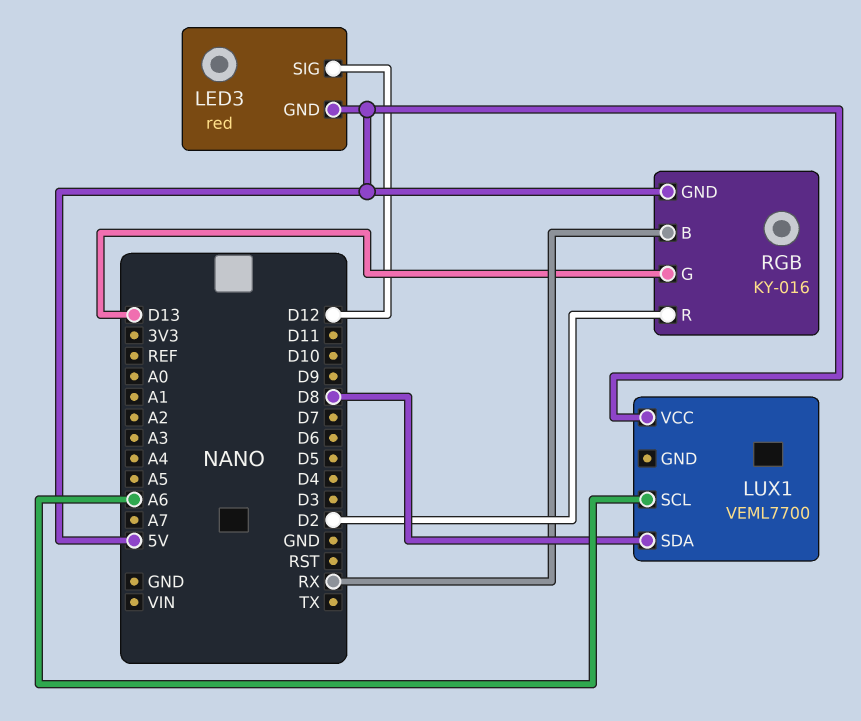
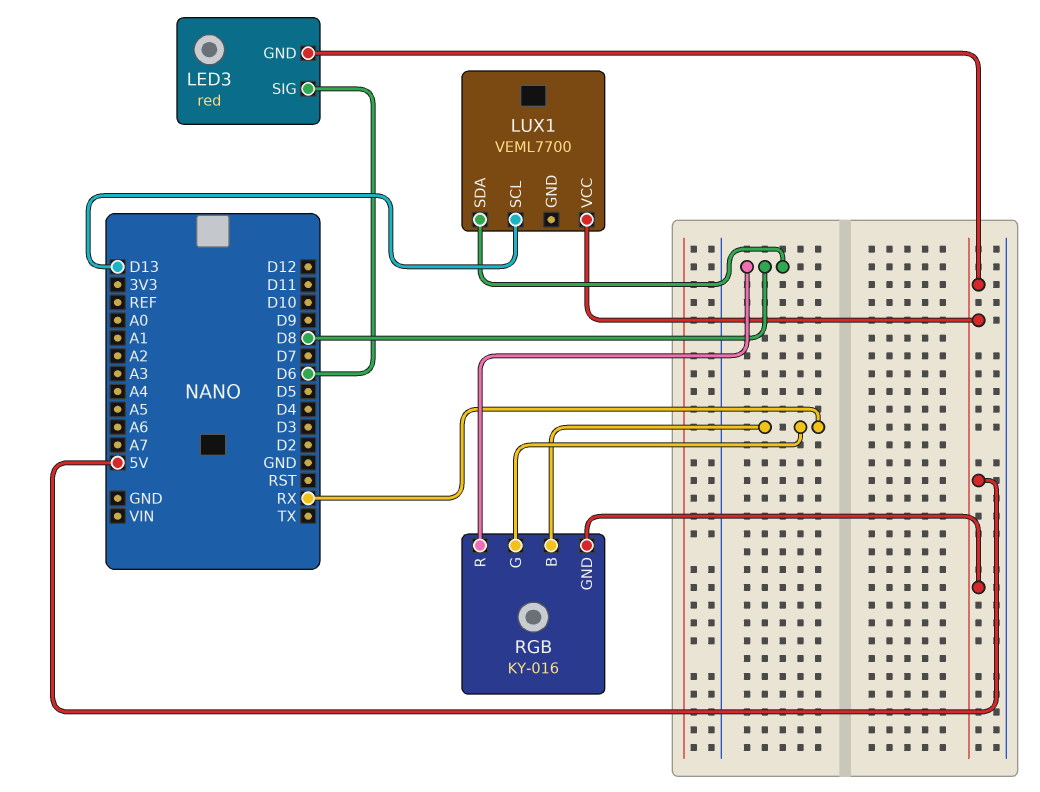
LED3 pin SIG: D12 -> D6
LUX1 pin SCL: A6 -> D13
RGB pin G: D13 -> RX
RGB pin R: D2 -> D8

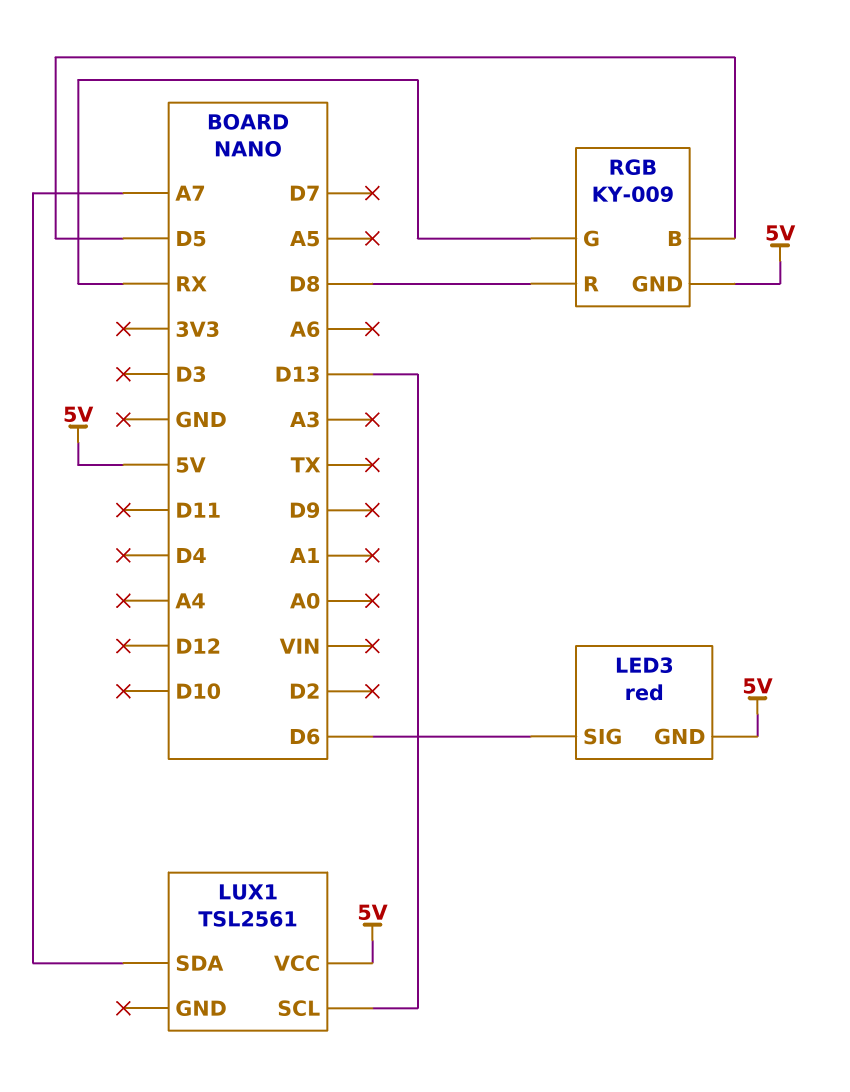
LUX1: VEML7700 -> TSL2561
LUX1 pin SDA: D8 -> A7
RGB: KY-016 -> KY-009
RGB pin B: RX -> D5

